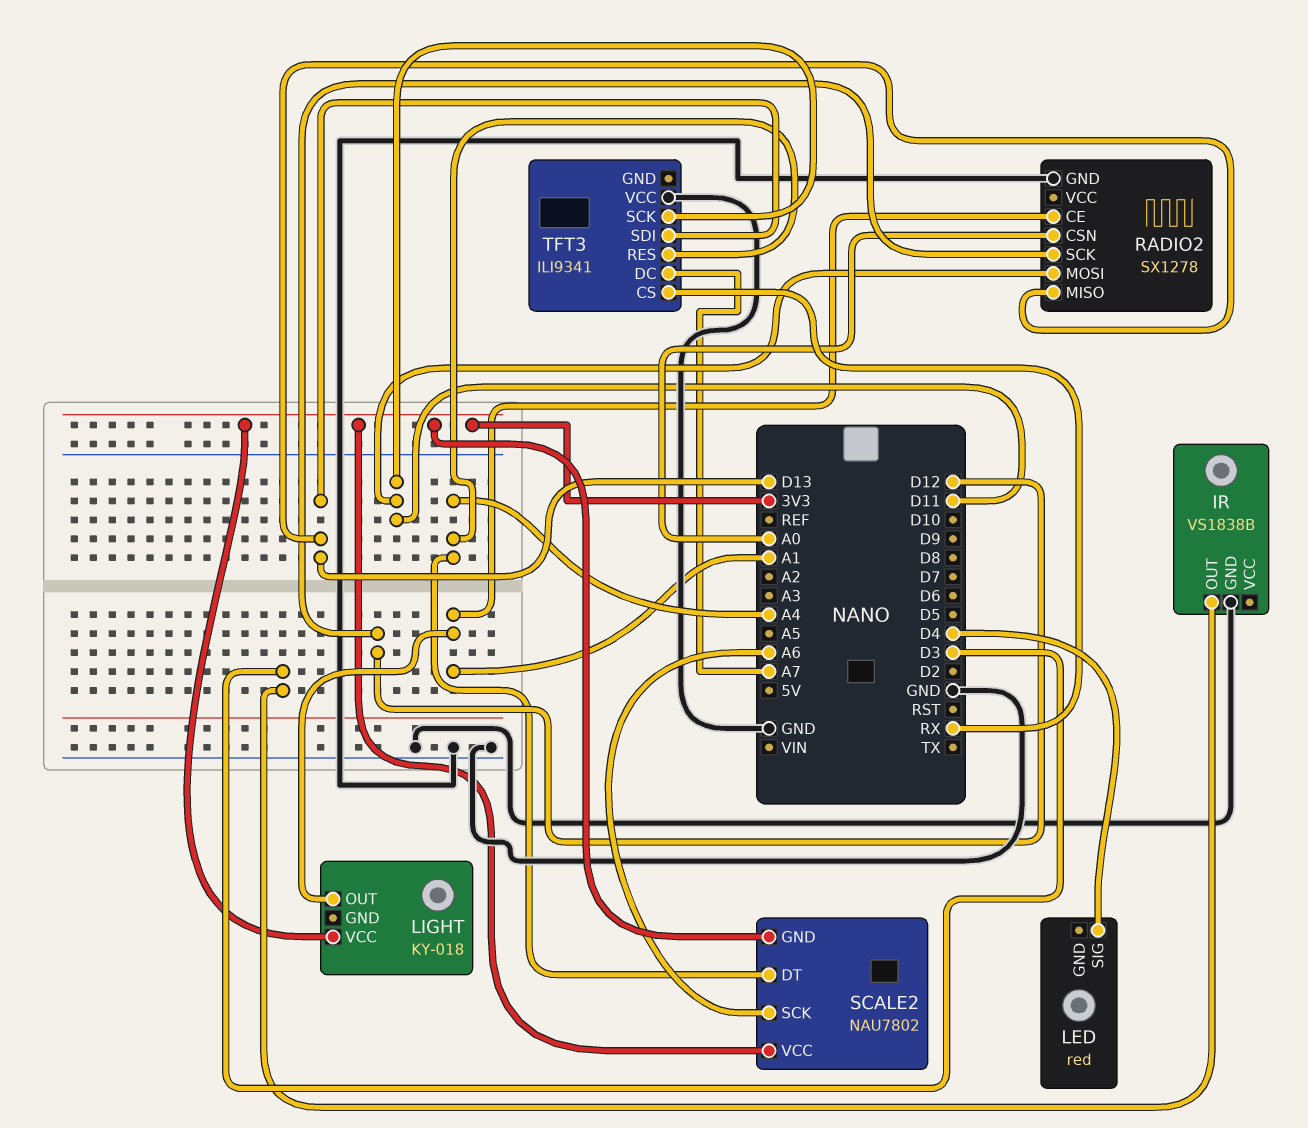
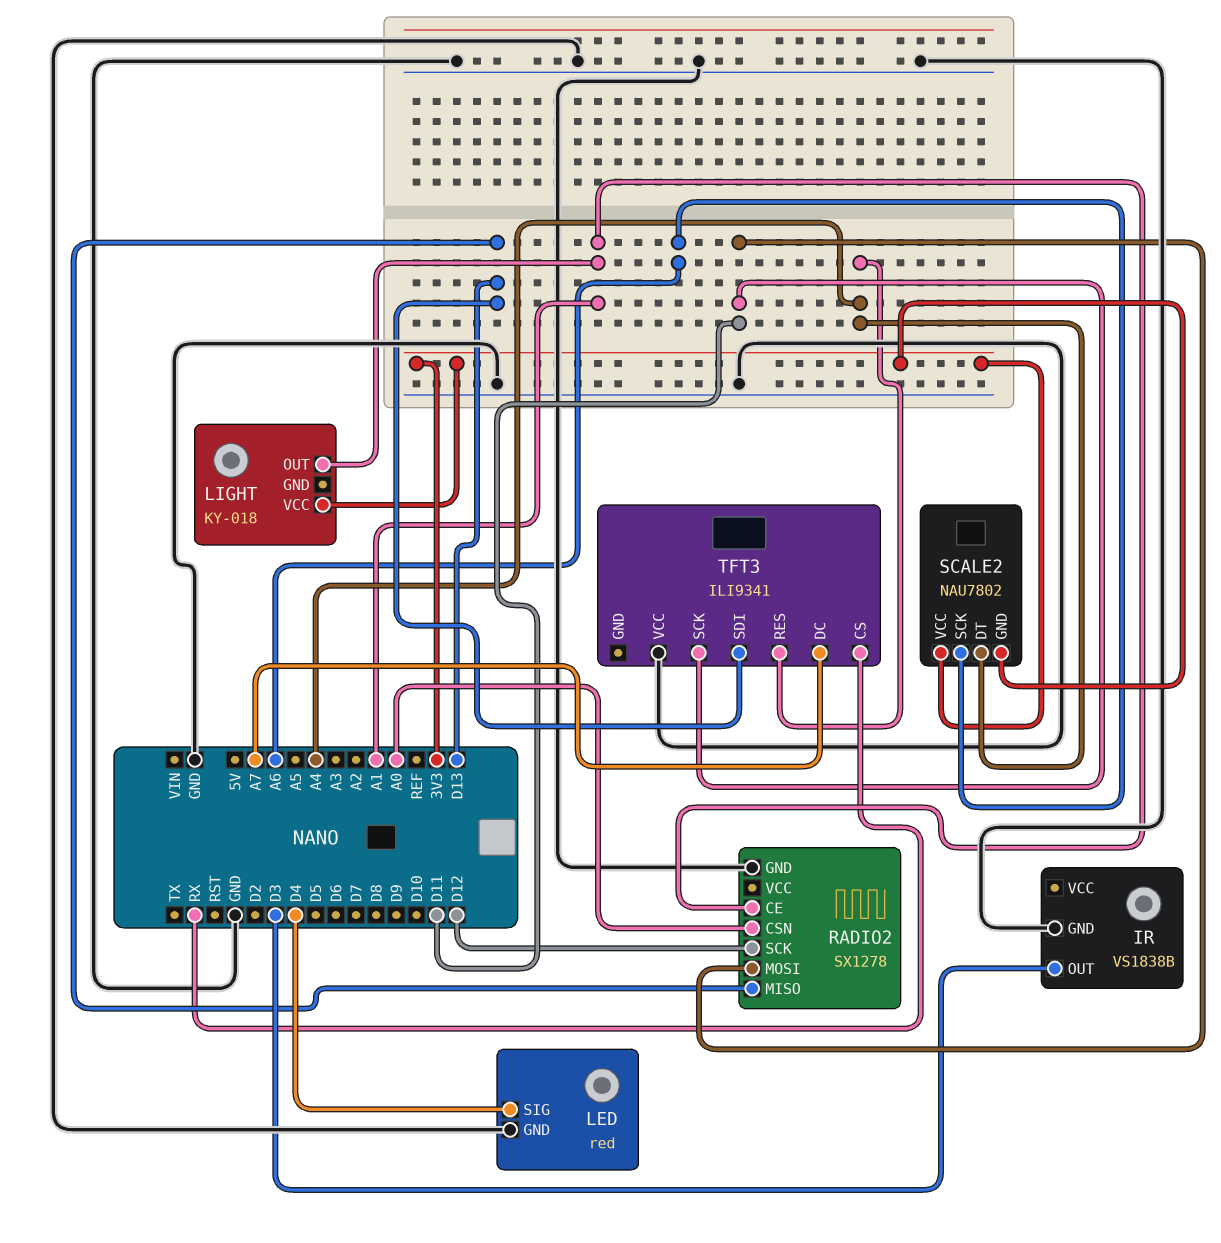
LED pin GND: none -> GND

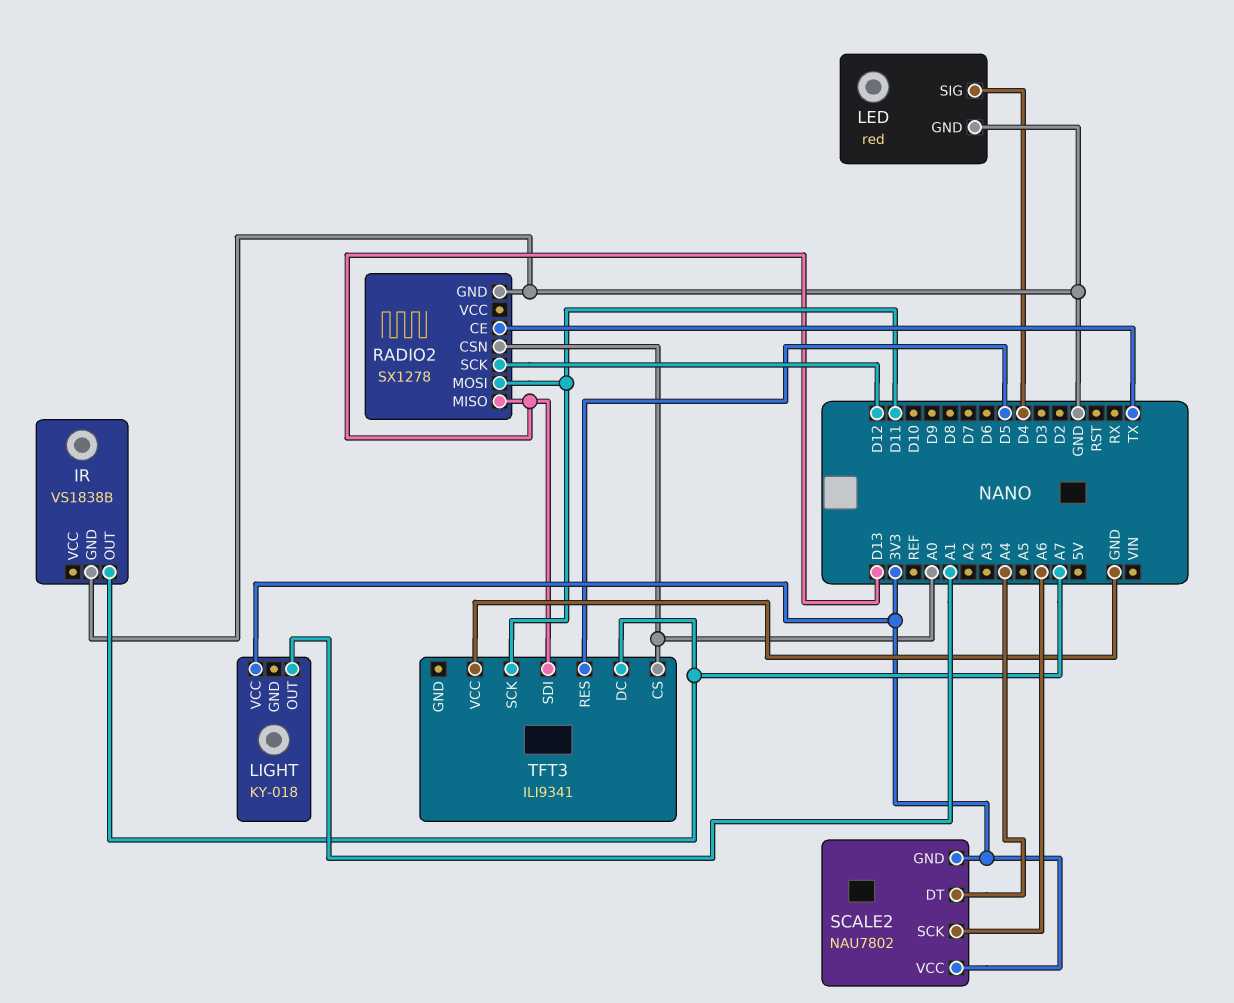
IR pin OUT: D3 -> A7
RADIO2 pin CE: A1 -> TX
TFT3 pin CS: RX -> A0
TFT3 pin RES: A4 -> D5

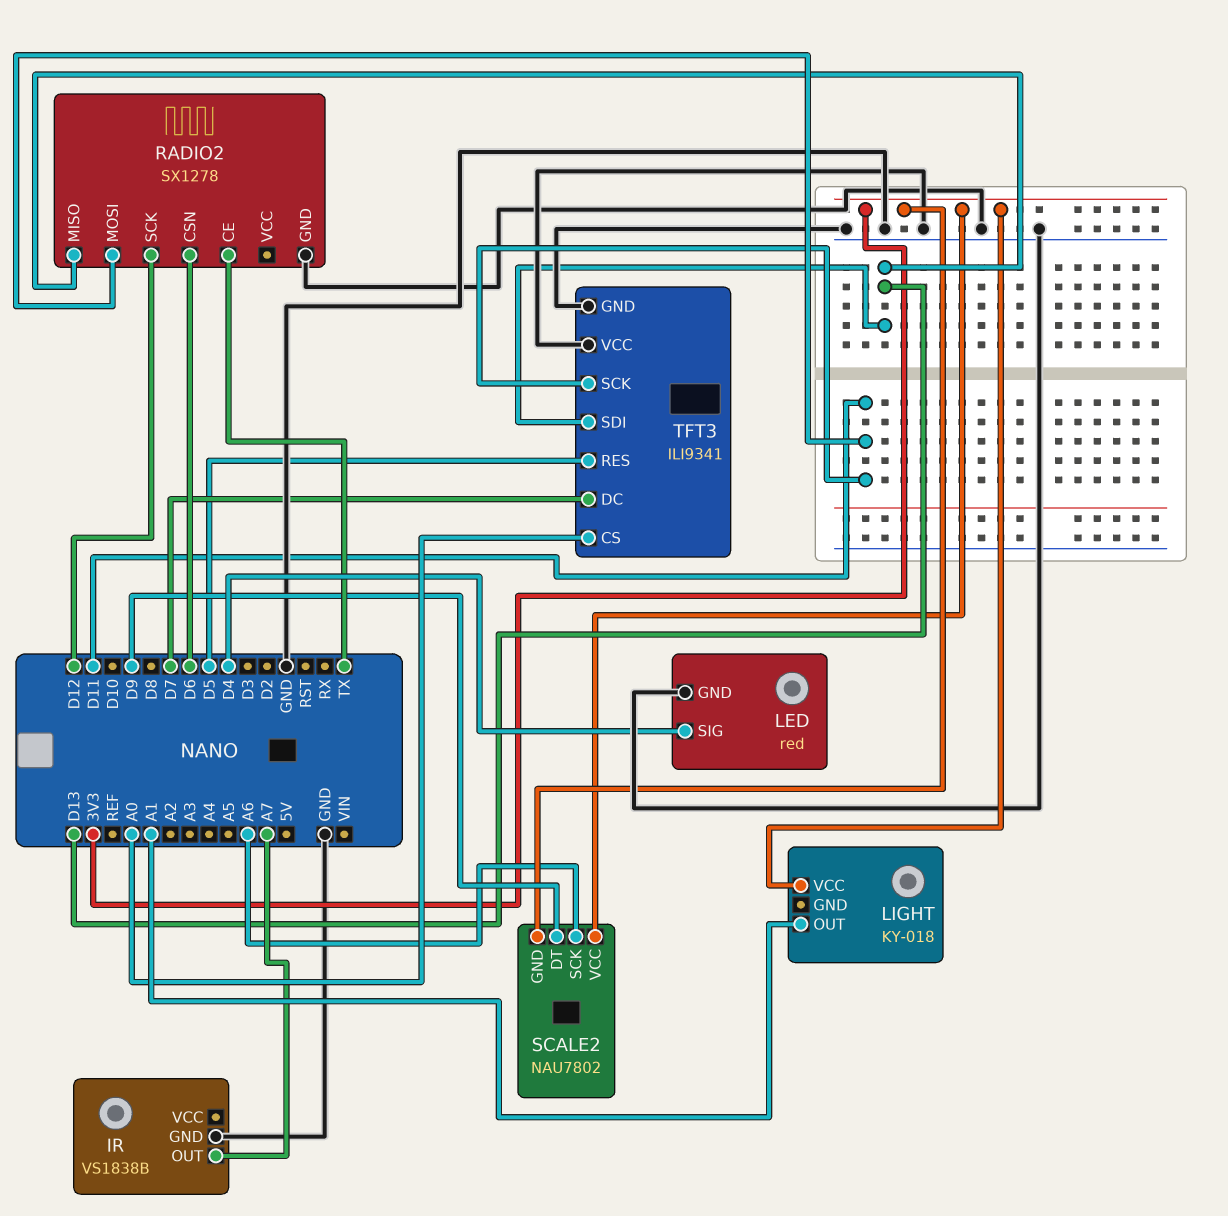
RADIO2 pin CSN: A0 -> D6
SCALE2 pin DT: A4 -> D9
TFT3 pin DC: A7 -> D7
TFT3 pin GND: none -> GND

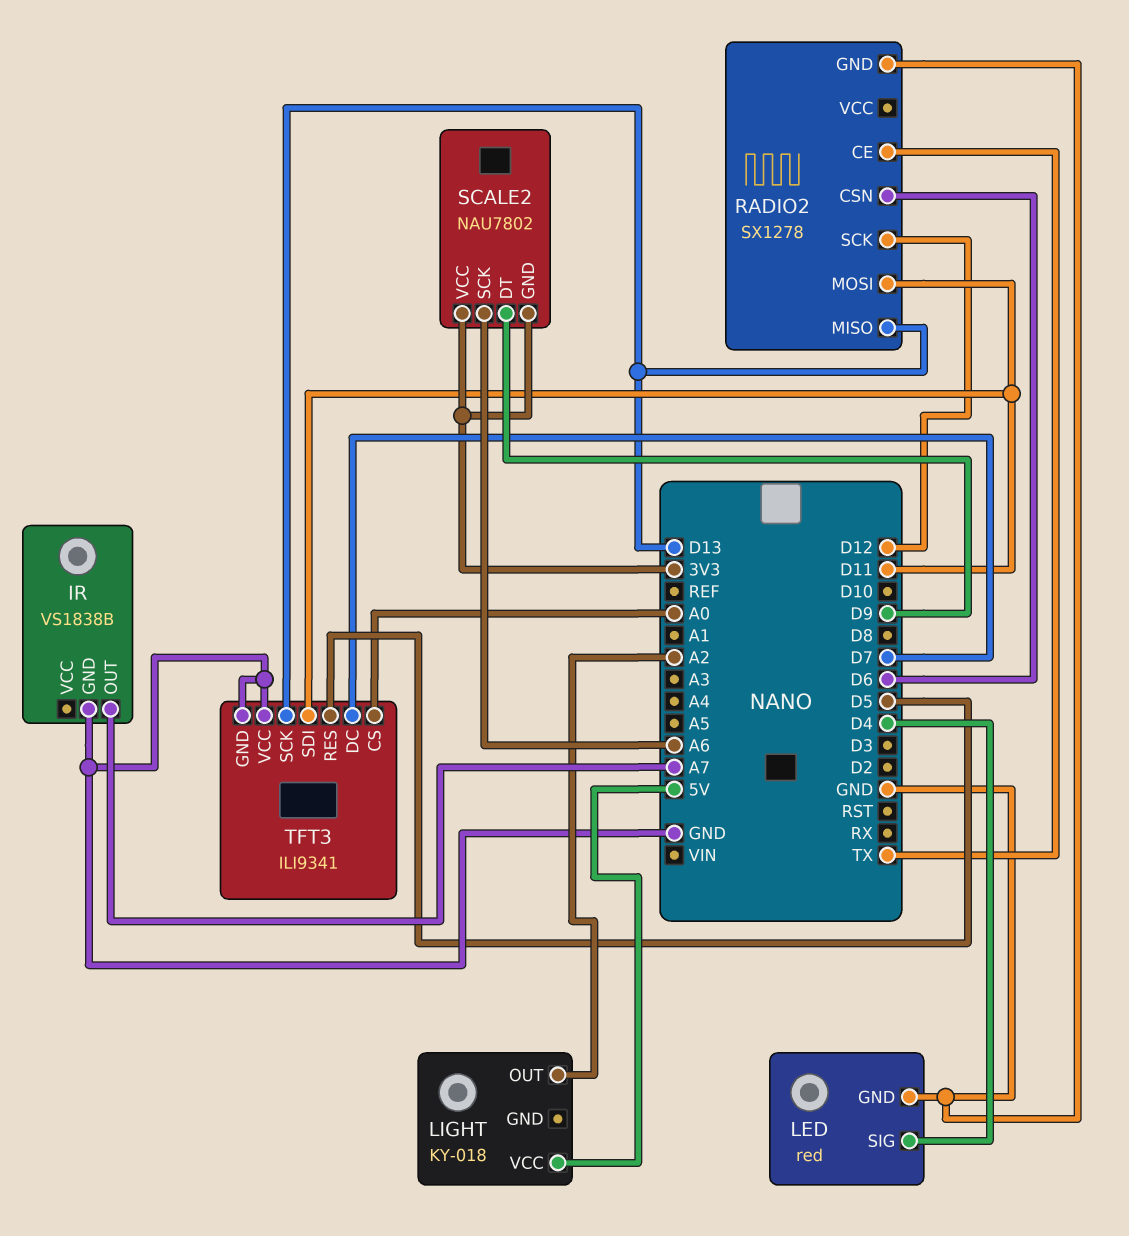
LIGHT pin OUT: A1 -> A2
LIGHT pin VCC: 3V3 -> 5V
TFT3 pin SCK: D11 -> D13
TFT3 pin SDI: D13 -> D11

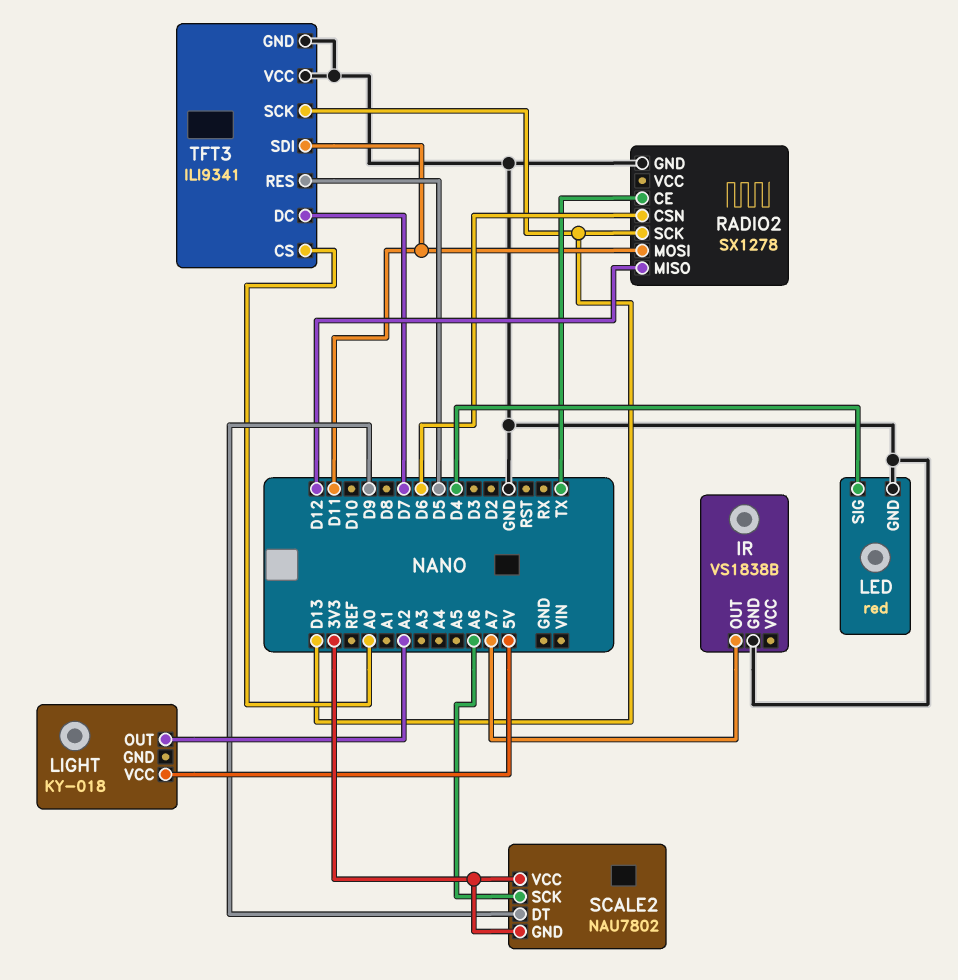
RADIO2 pin MISO: D13 -> D12
RADIO2 pin SCK: D12 -> D13

